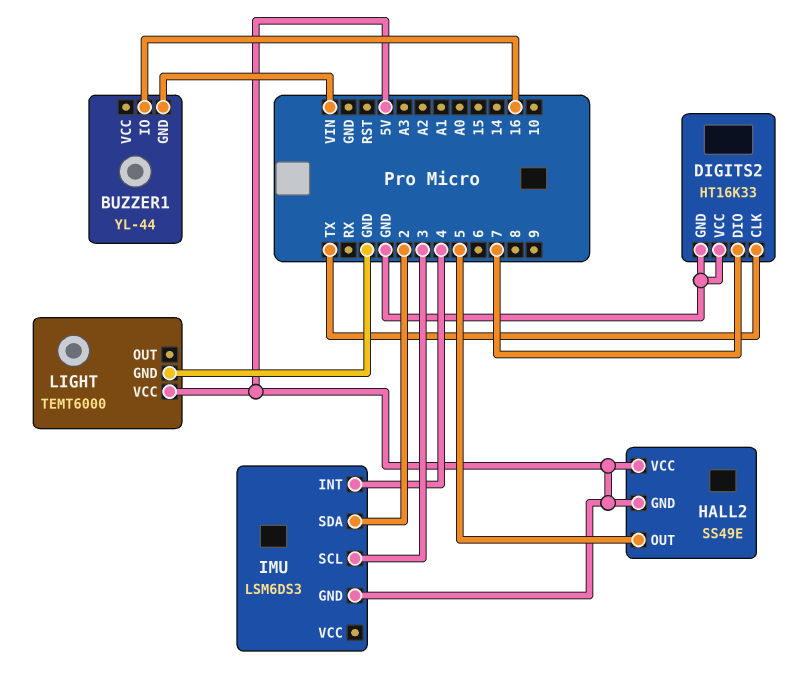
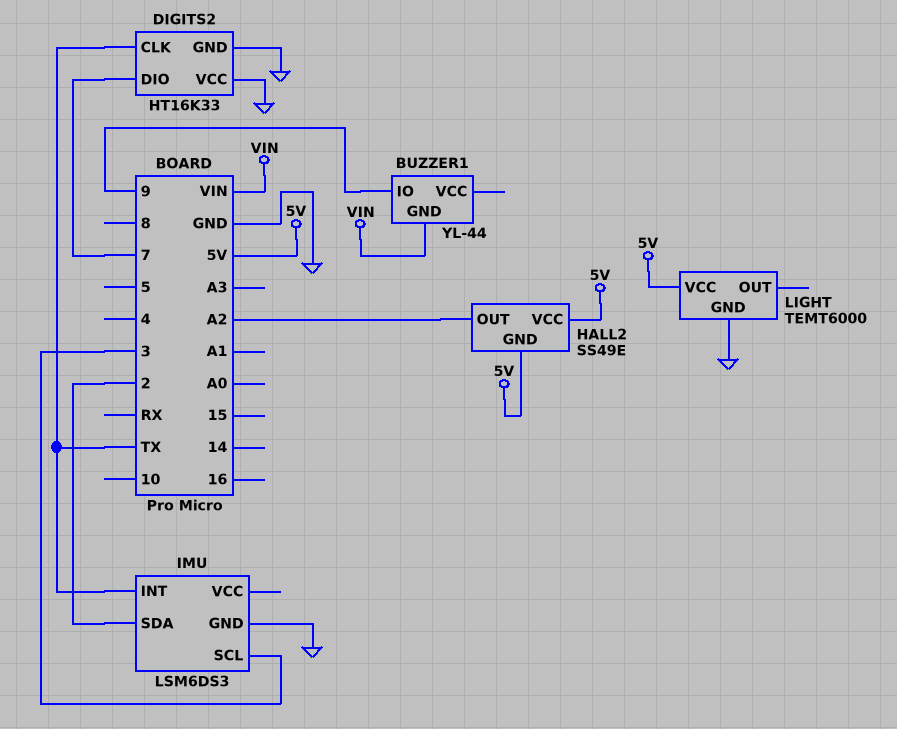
BUZZER1 pin IO: 16 -> 9
HALL2 pin OUT: 5 -> A2
IMU pin GND: 5V -> GND
IMU pin INT: 4 -> TX

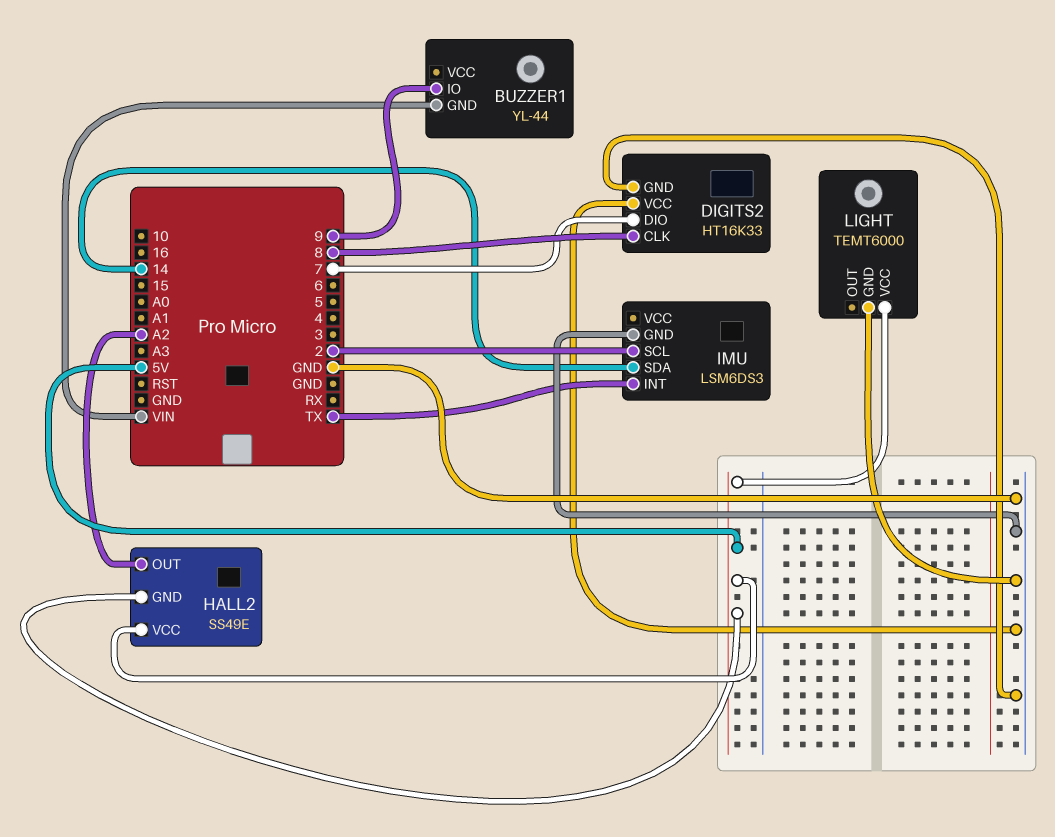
DIGITS2 pin CLK: TX -> 8
IMU pin SCL: 3 -> 2
IMU pin SDA: 2 -> 14

